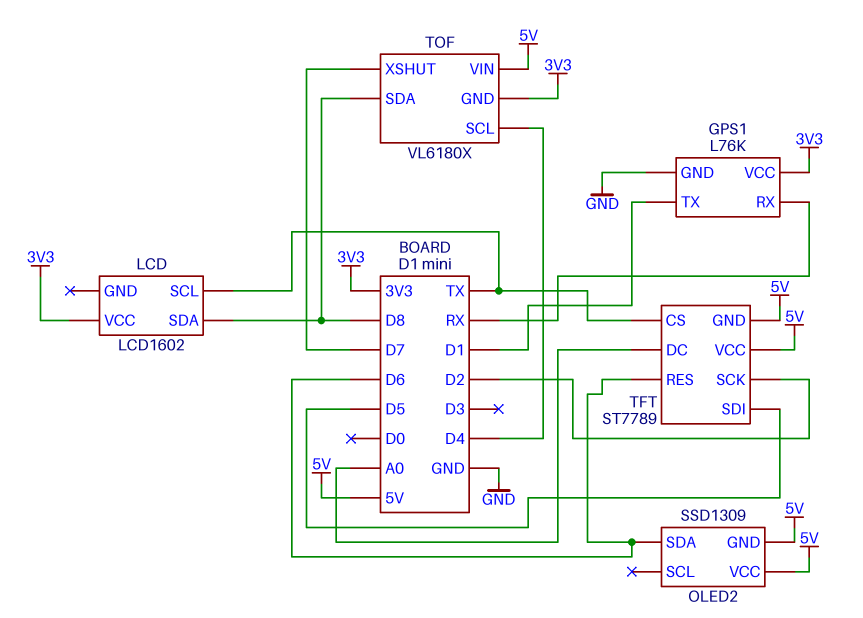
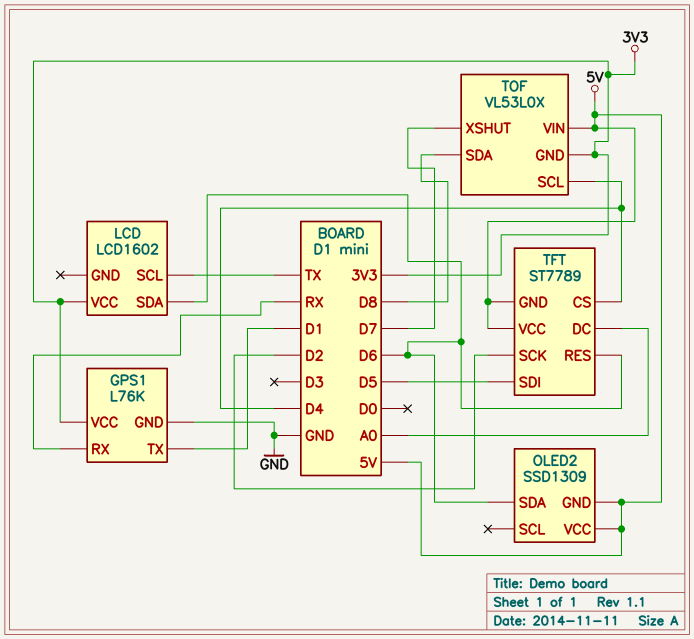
LCD pin SDA: D8 -> D6
TFT pin CS: TX -> D4
TOF: VL6180X -> VL53L0X

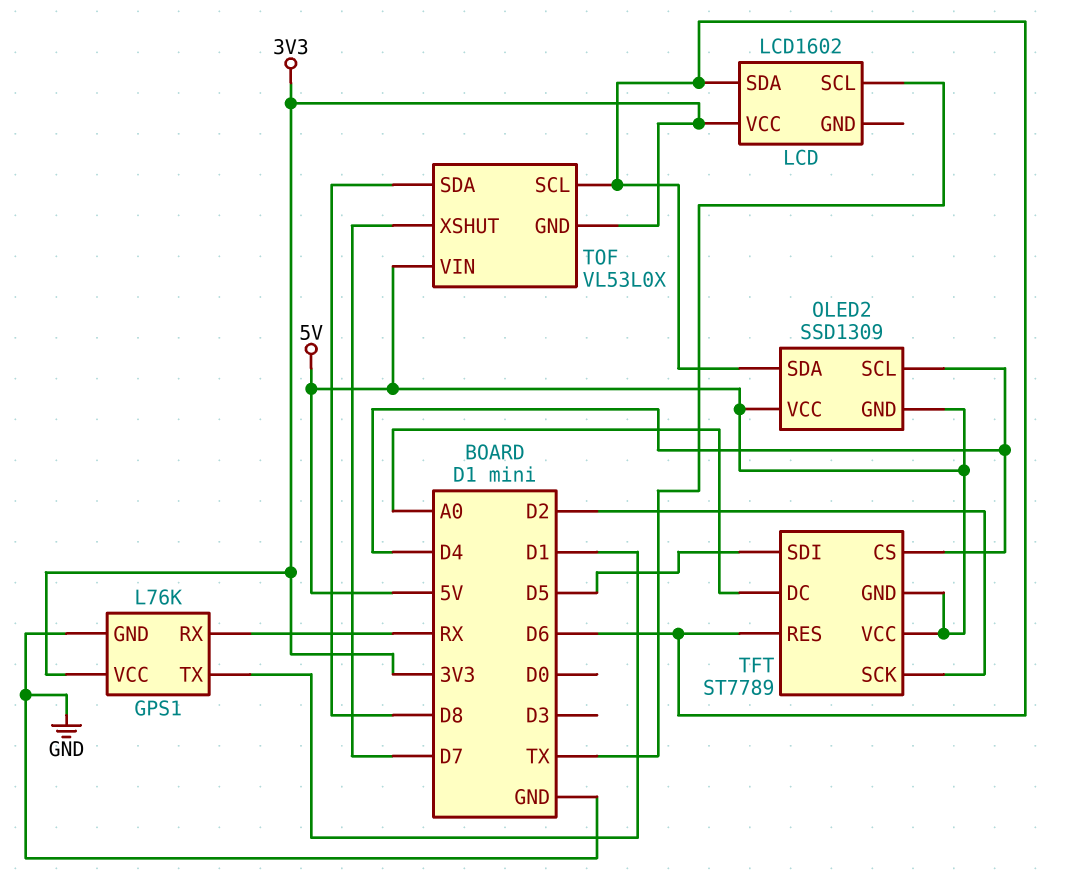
OLED2 pin SCL: none -> D4
TOF pin SCL: D4 -> D6

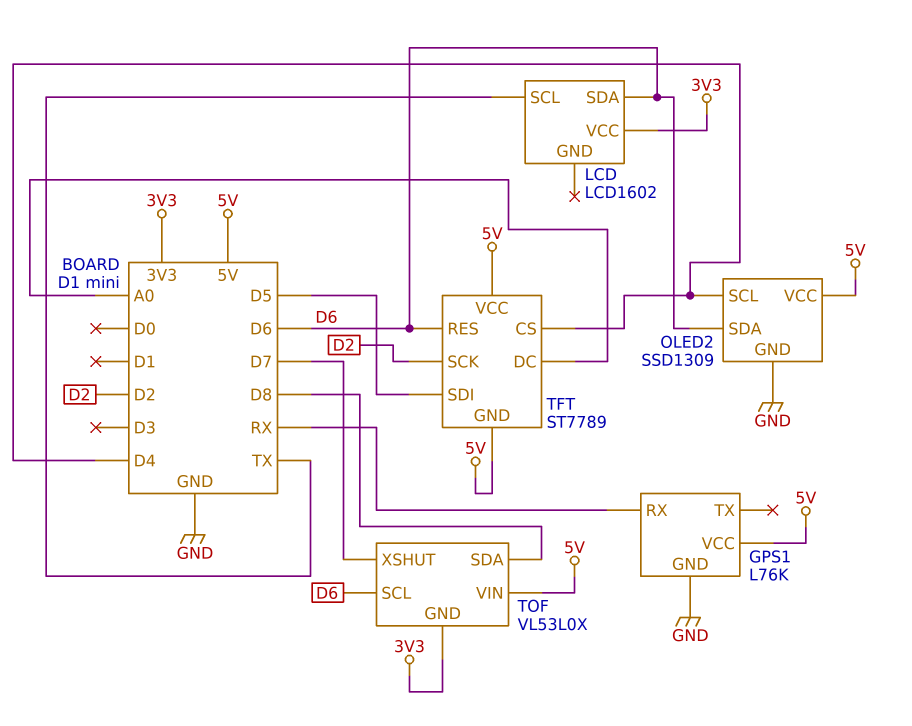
GPS1 pin TX: D1 -> none
GPS1 pin VCC: 3V3 -> 5V
OLED2 pin GND: 5V -> GND

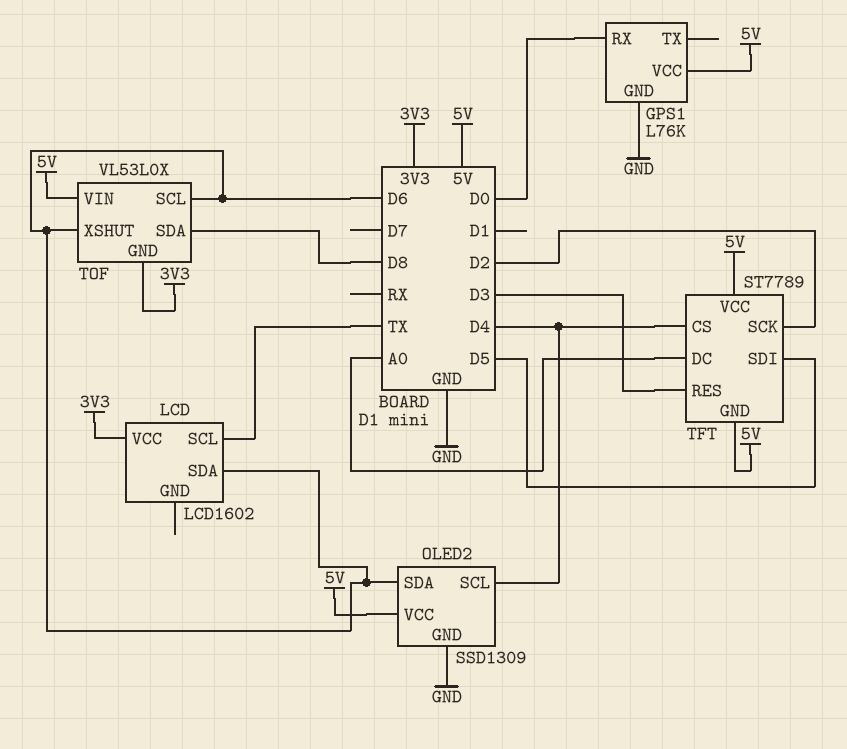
GPS1 pin RX: RX -> D0
TFT pin RES: D6 -> D3
TOF pin XSHUT: D7 -> D6

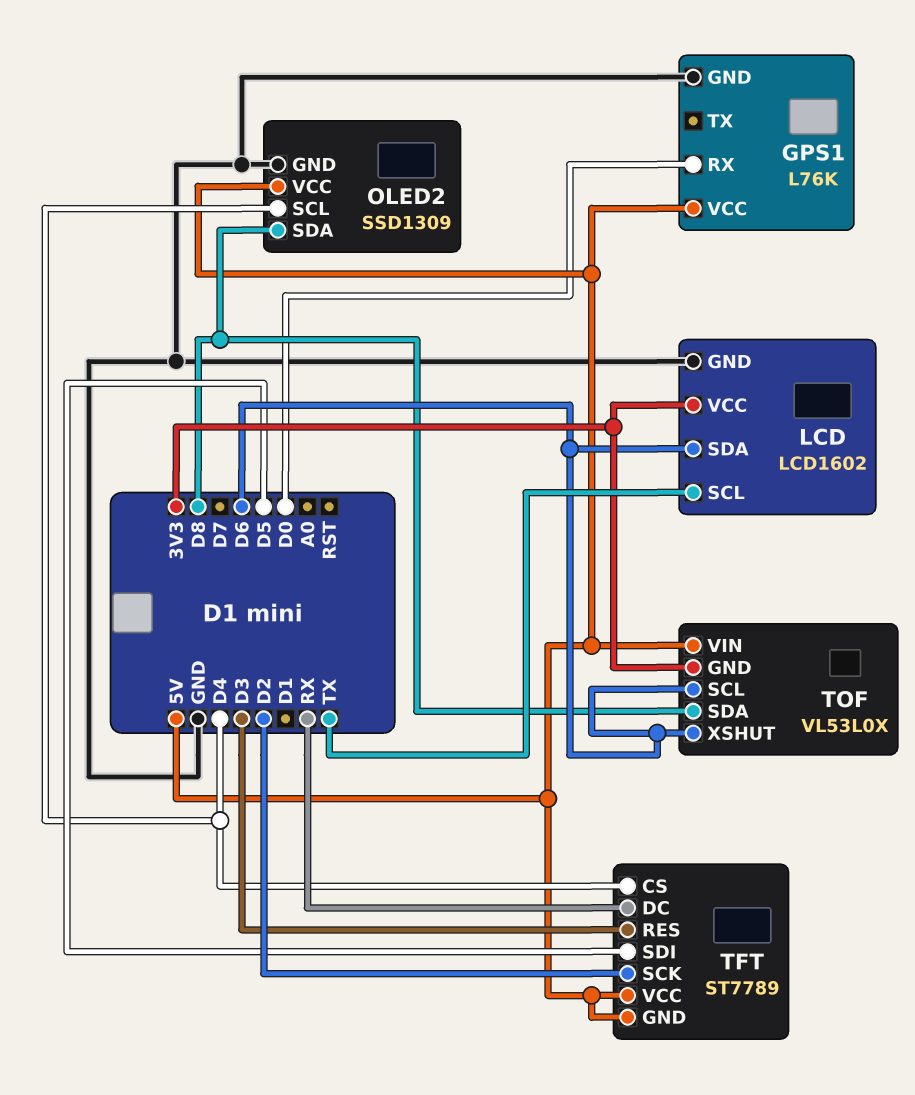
LCD pin GND: none -> GND
OLED2 pin SDA: D6 -> D8
TFT pin DC: A0 -> RX

